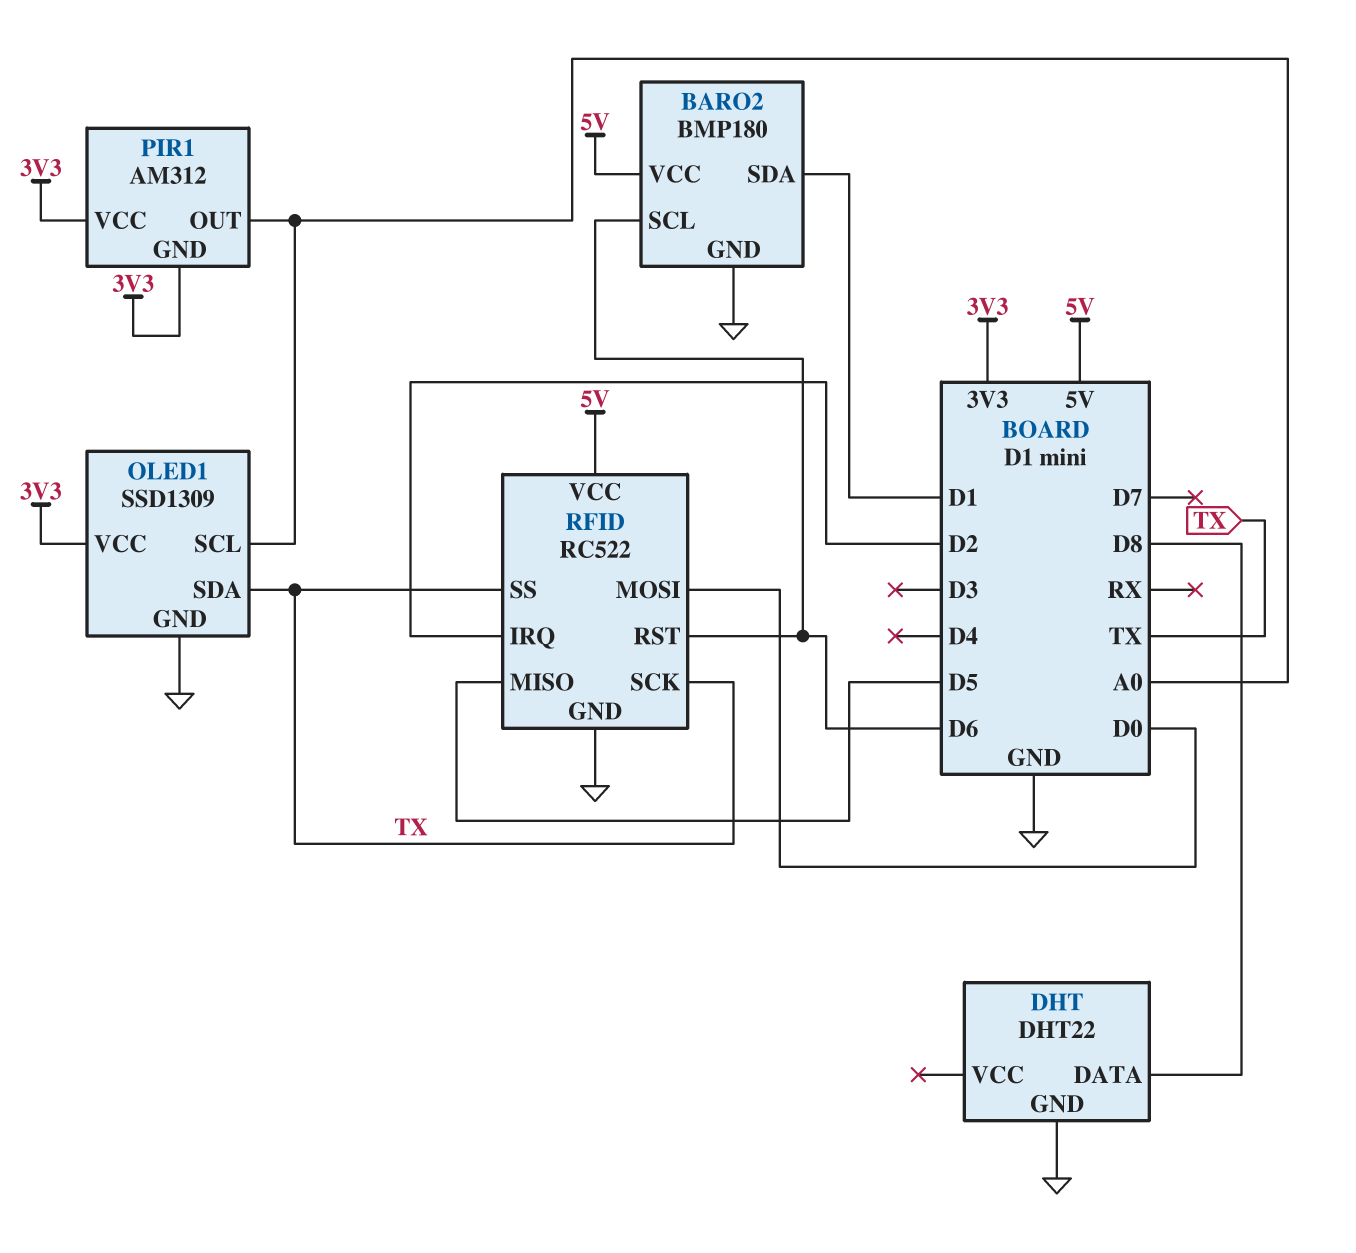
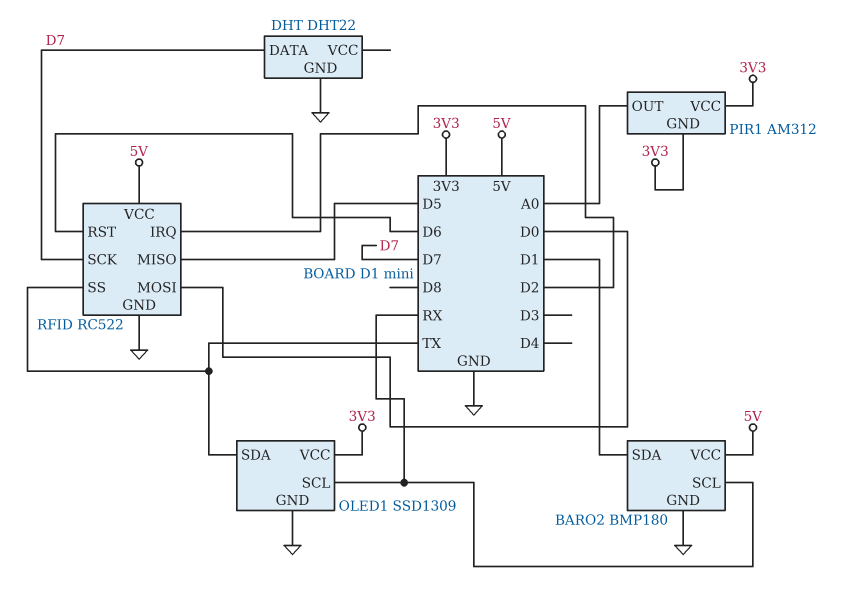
BARO2 pin SCL: D6 -> RX
DHT pin DATA: D8 -> D7
OLED1 pin SCL: A0 -> RX
RFID pin SCK: TX -> D7

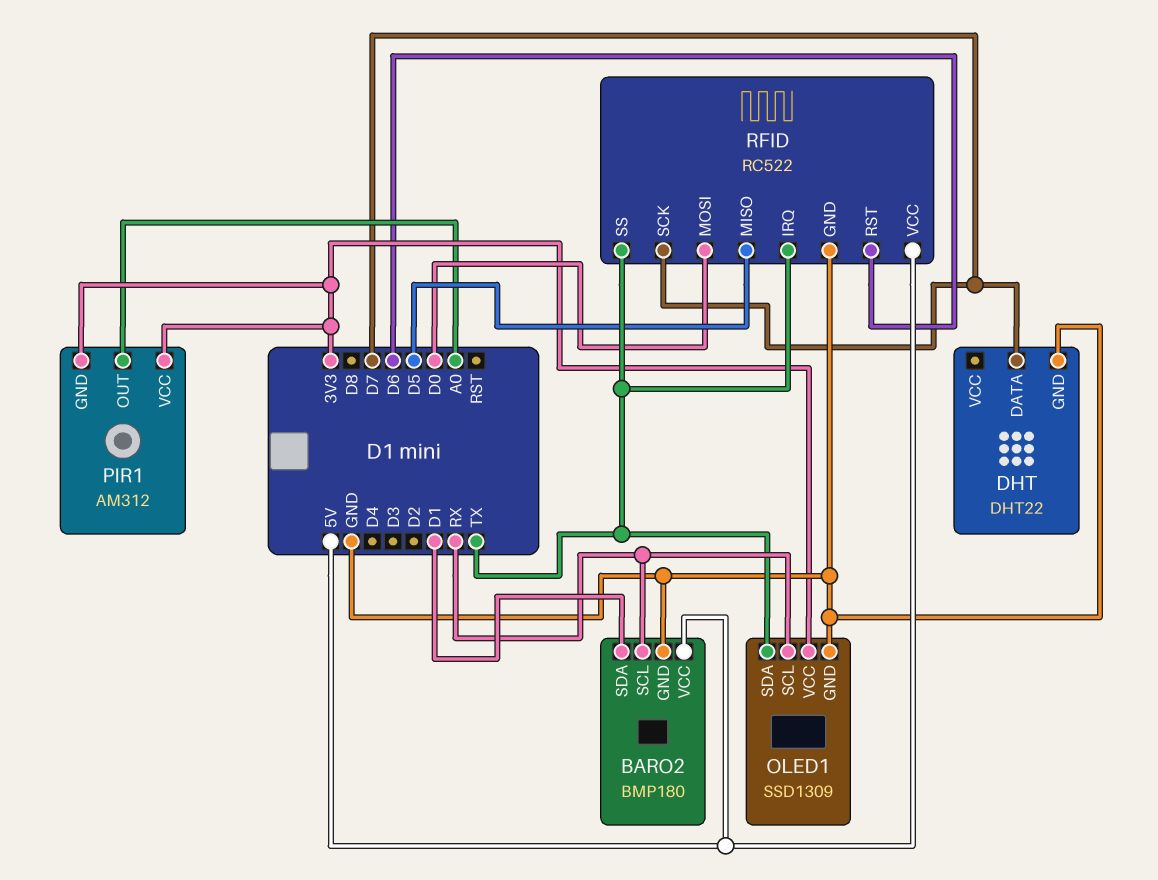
RFID pin IRQ: D2 -> TX

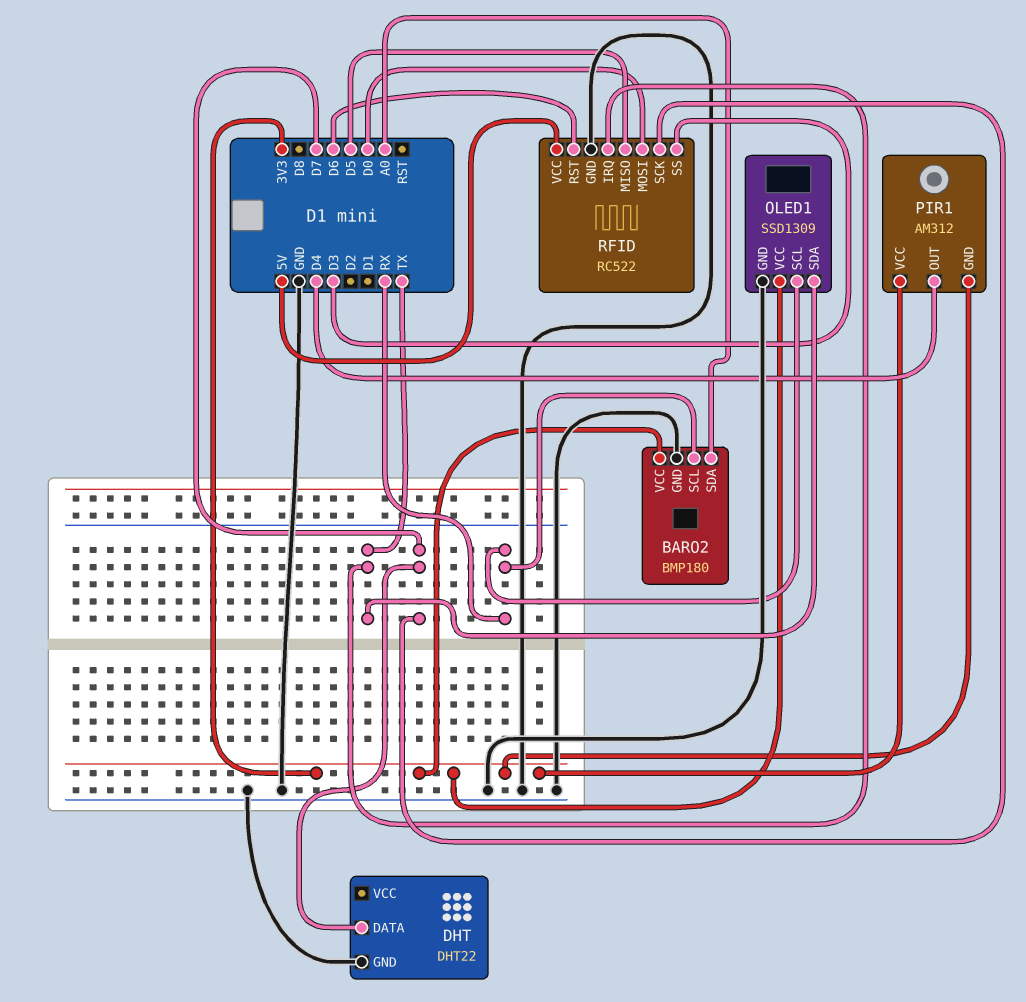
BARO2 pin SDA: D1 -> A0
BARO2 pin VCC: 5V -> 3V3
PIR1 pin OUT: A0 -> D4
RFID pin SS: TX -> D3

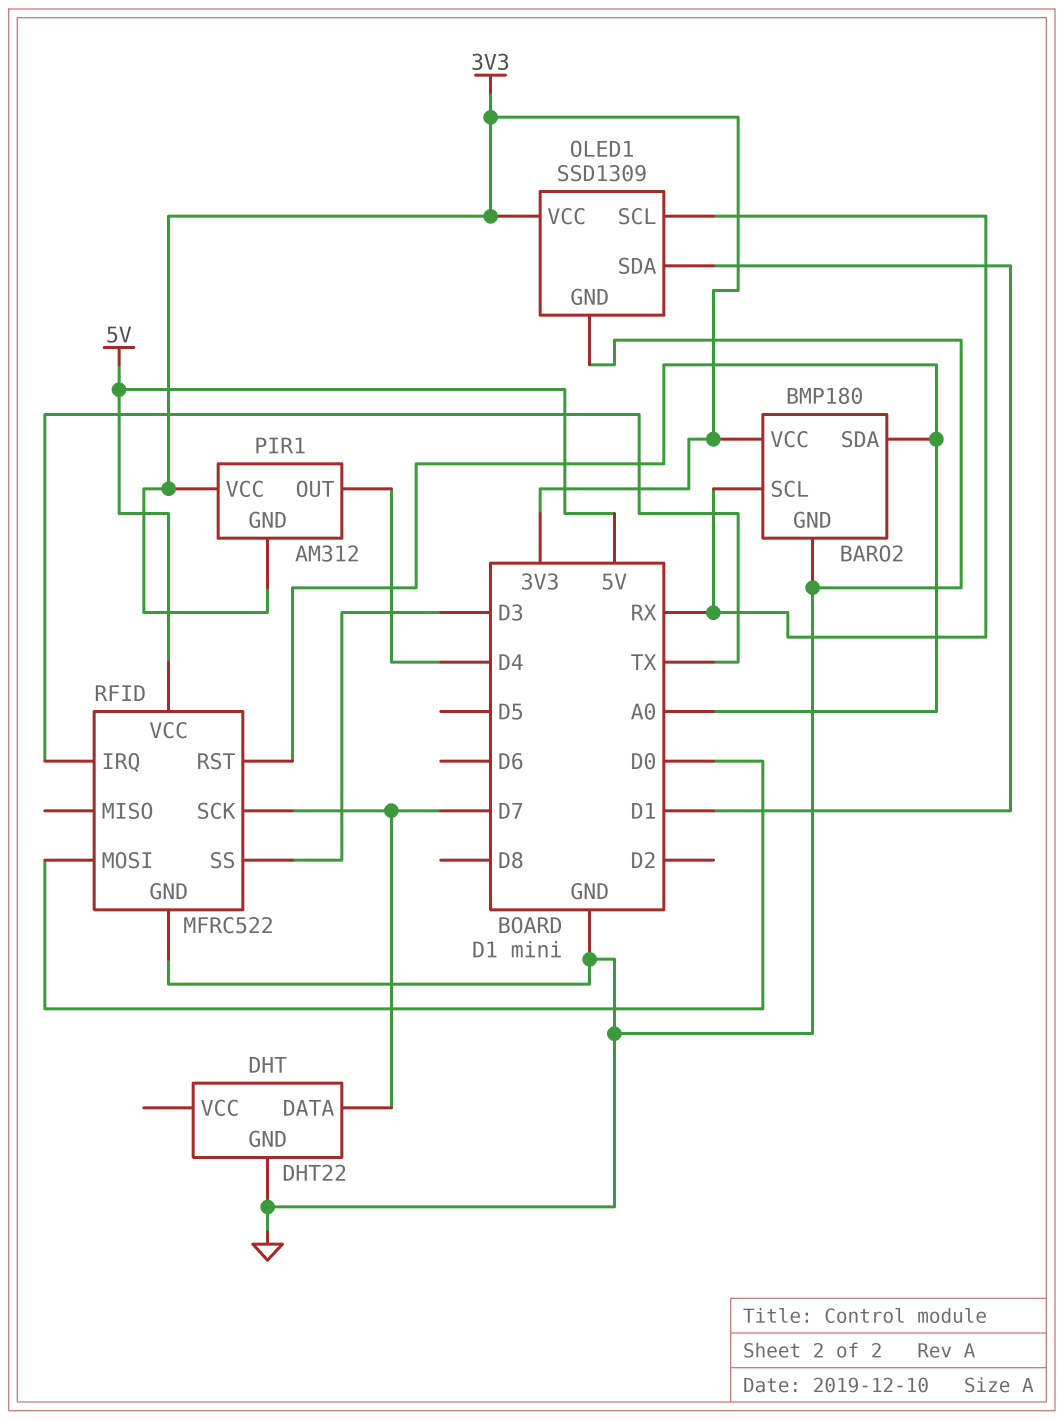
OLED1 pin SDA: TX -> D1
RFID: RC522 -> MFRC522
RFID pin MISO: D5 -> none
RFID pin RST: D6 -> A0

